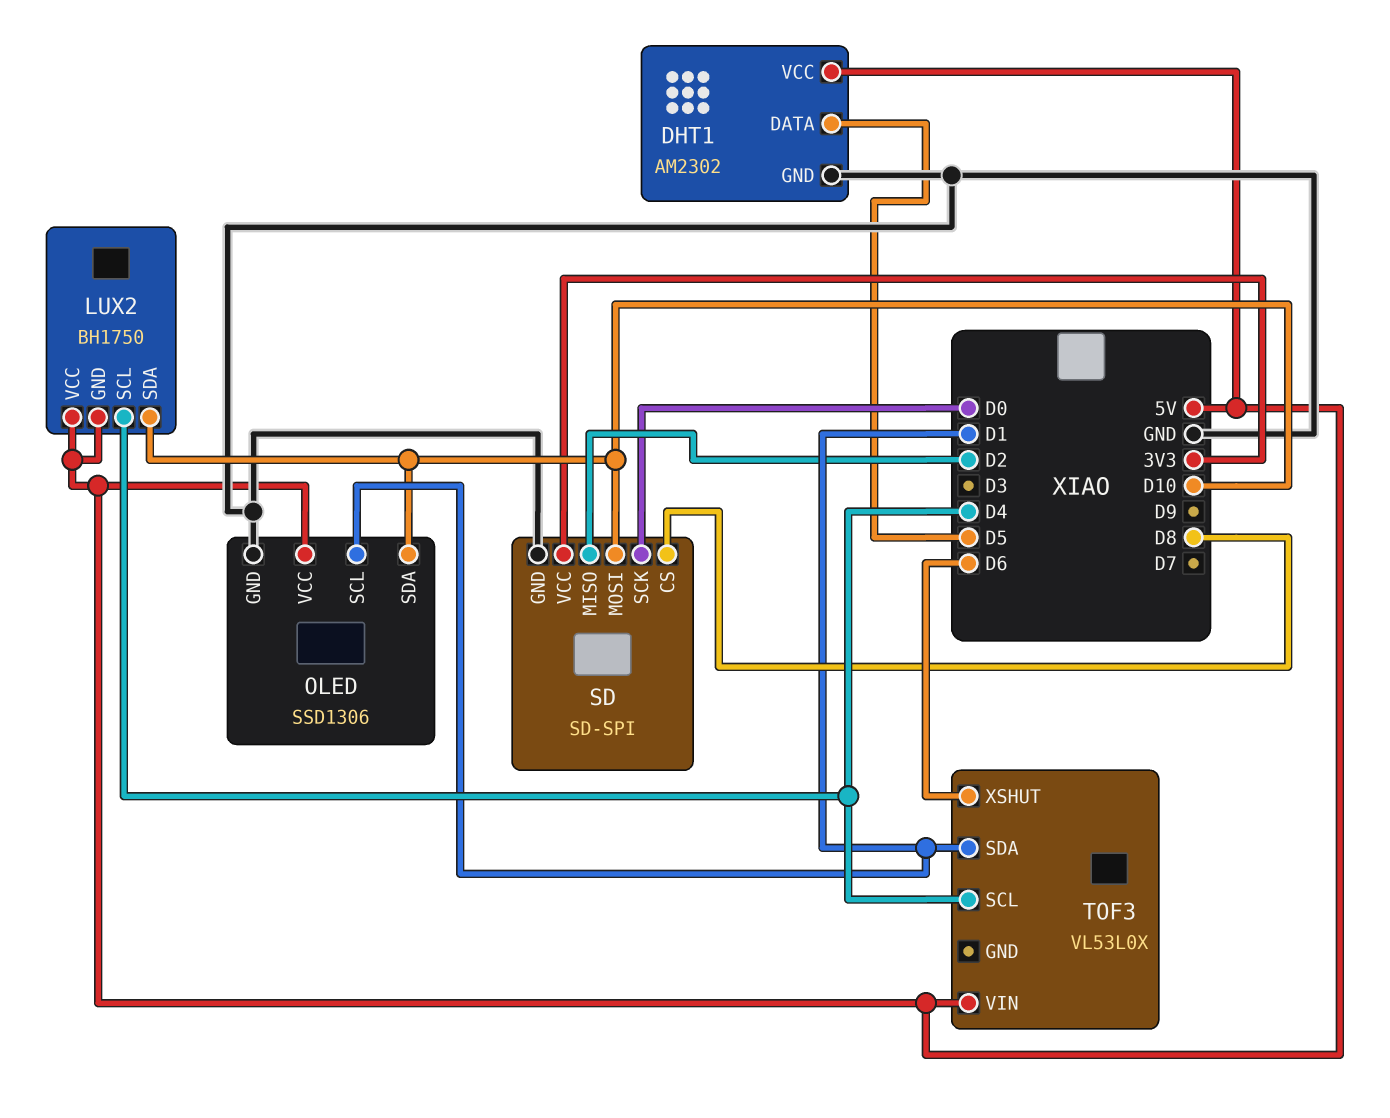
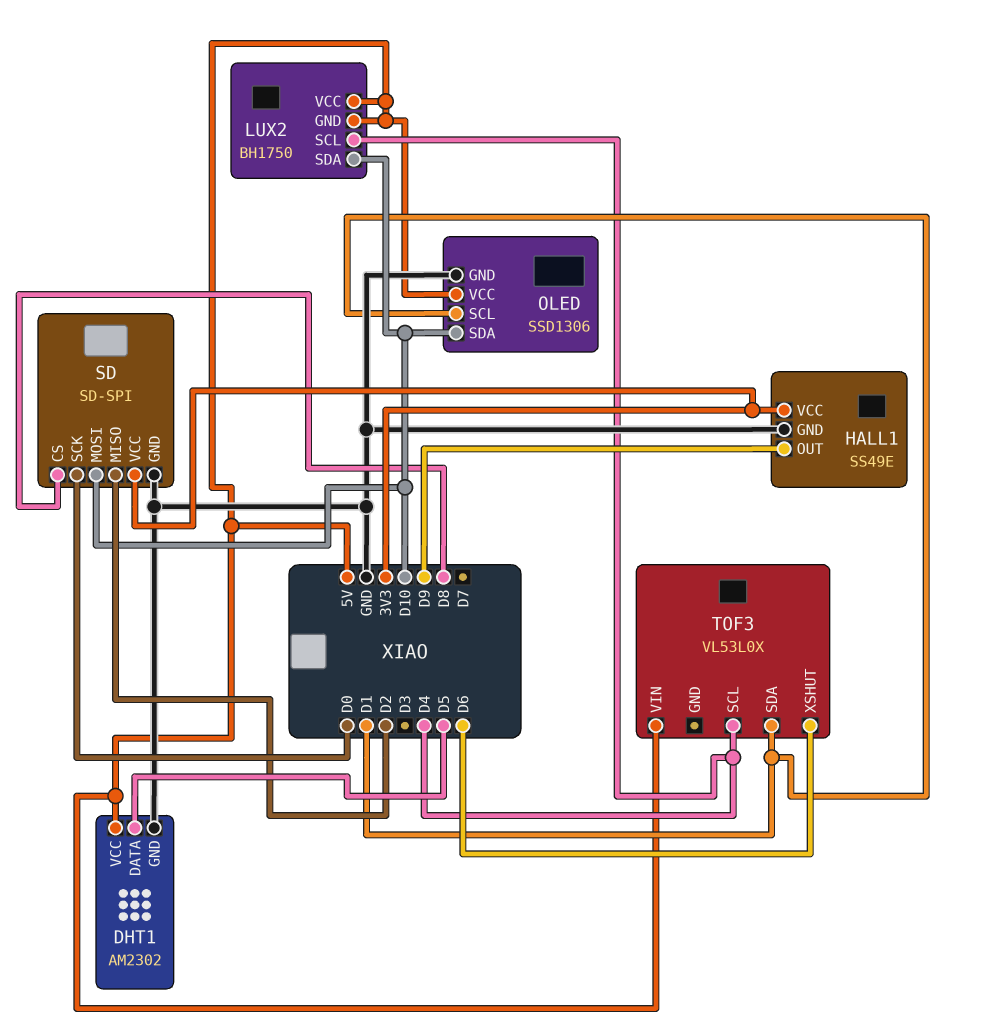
HALL1: none -> SS49E
HALL1 pin GND: none -> GND
HALL1 pin OUT: none -> D9
HALL1 pin VCC: none -> 3V3

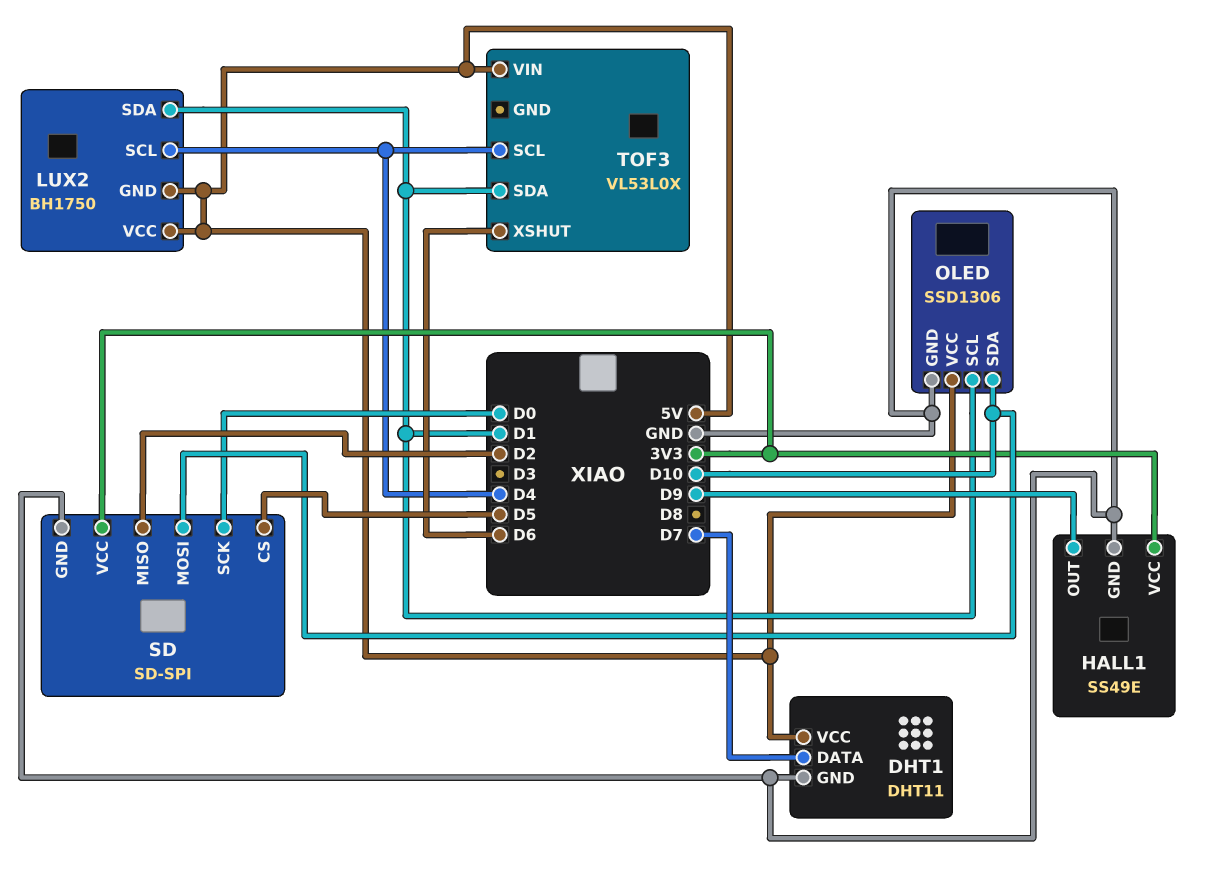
DHT1: AM2302 -> DHT11
DHT1 pin DATA: D5 -> D7
LUX2 pin SDA: D10 -> D1
SD pin CS: D8 -> D5

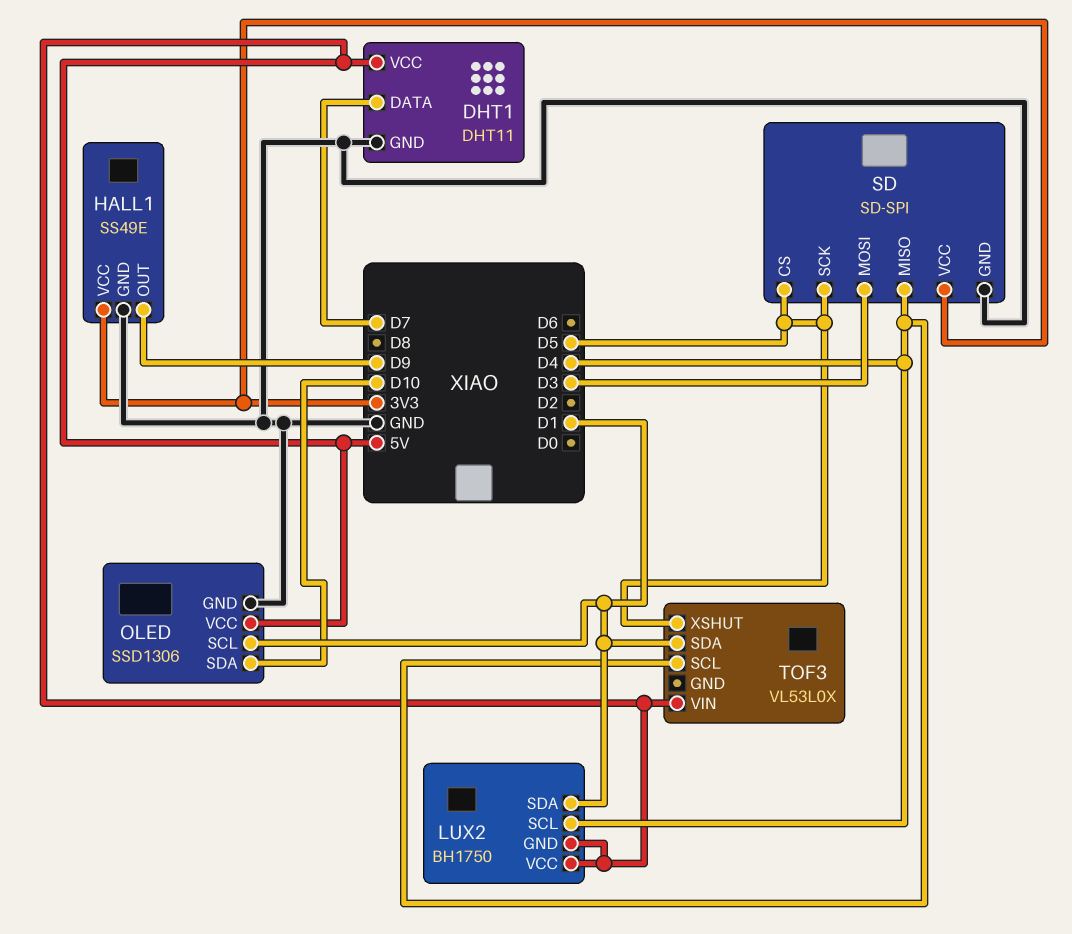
SD pin MISO: D2 -> D4
SD pin MOSI: D10 -> D3
SD pin SCK: D0 -> D5
TOF3 pin XSHUT: D6 -> D5

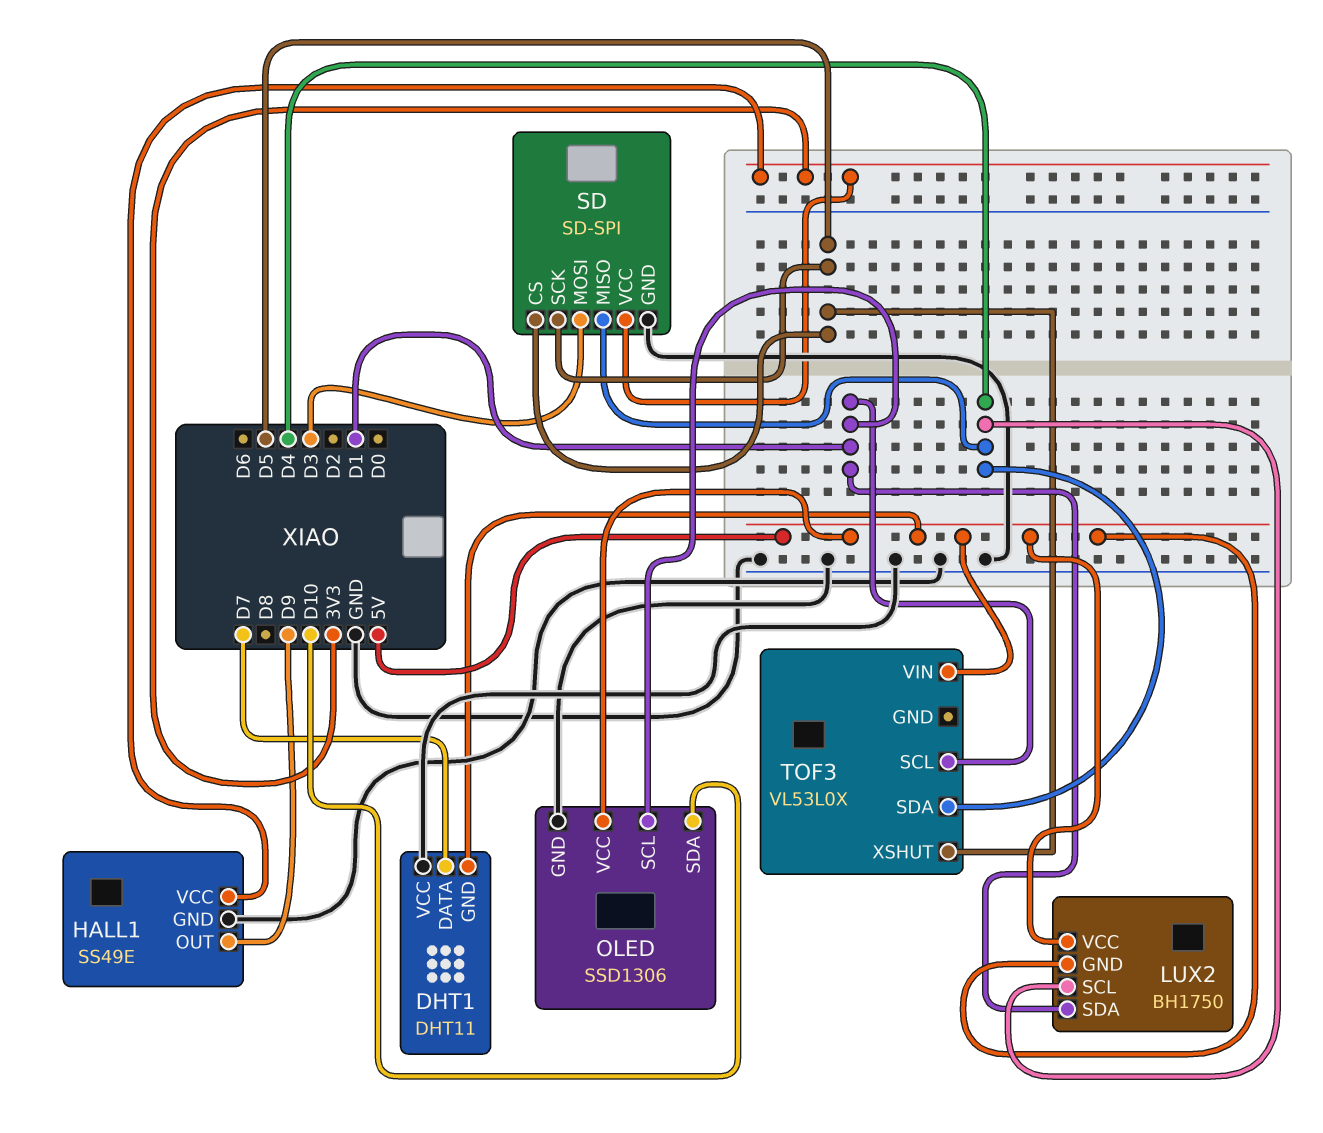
DHT1 pin GND: GND -> 5V
DHT1 pin VCC: 5V -> GND
TOF3 pin SCL: D4 -> D1
TOF3 pin SDA: D1 -> D4

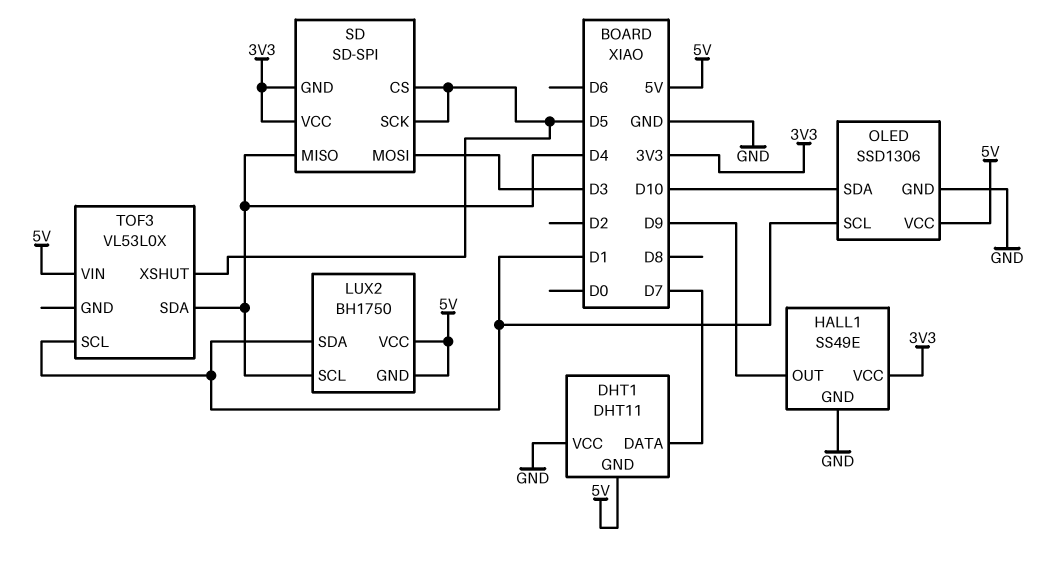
SD pin GND: GND -> 3V3

